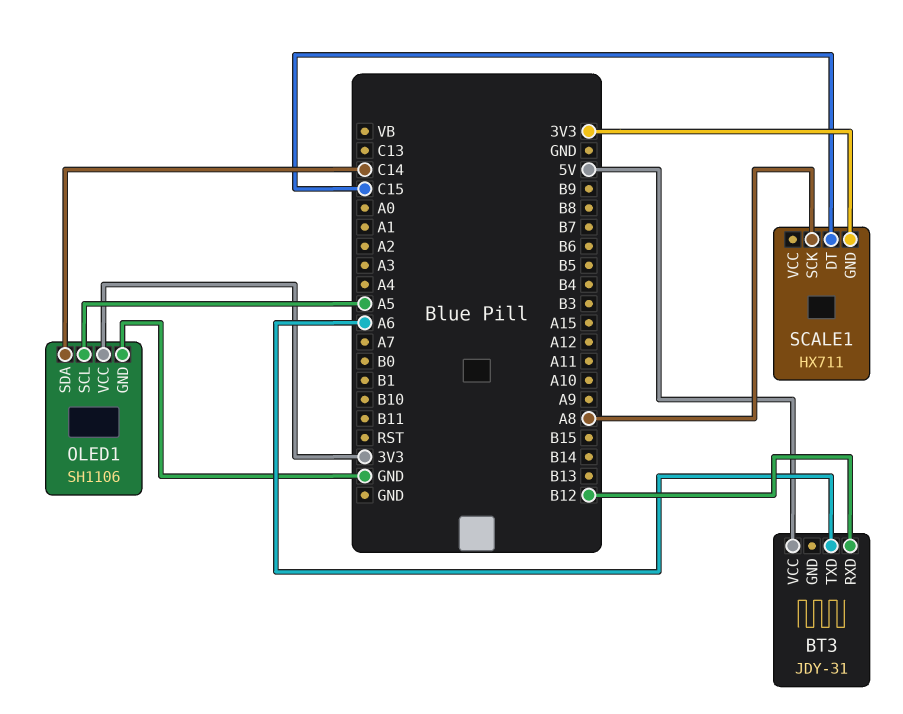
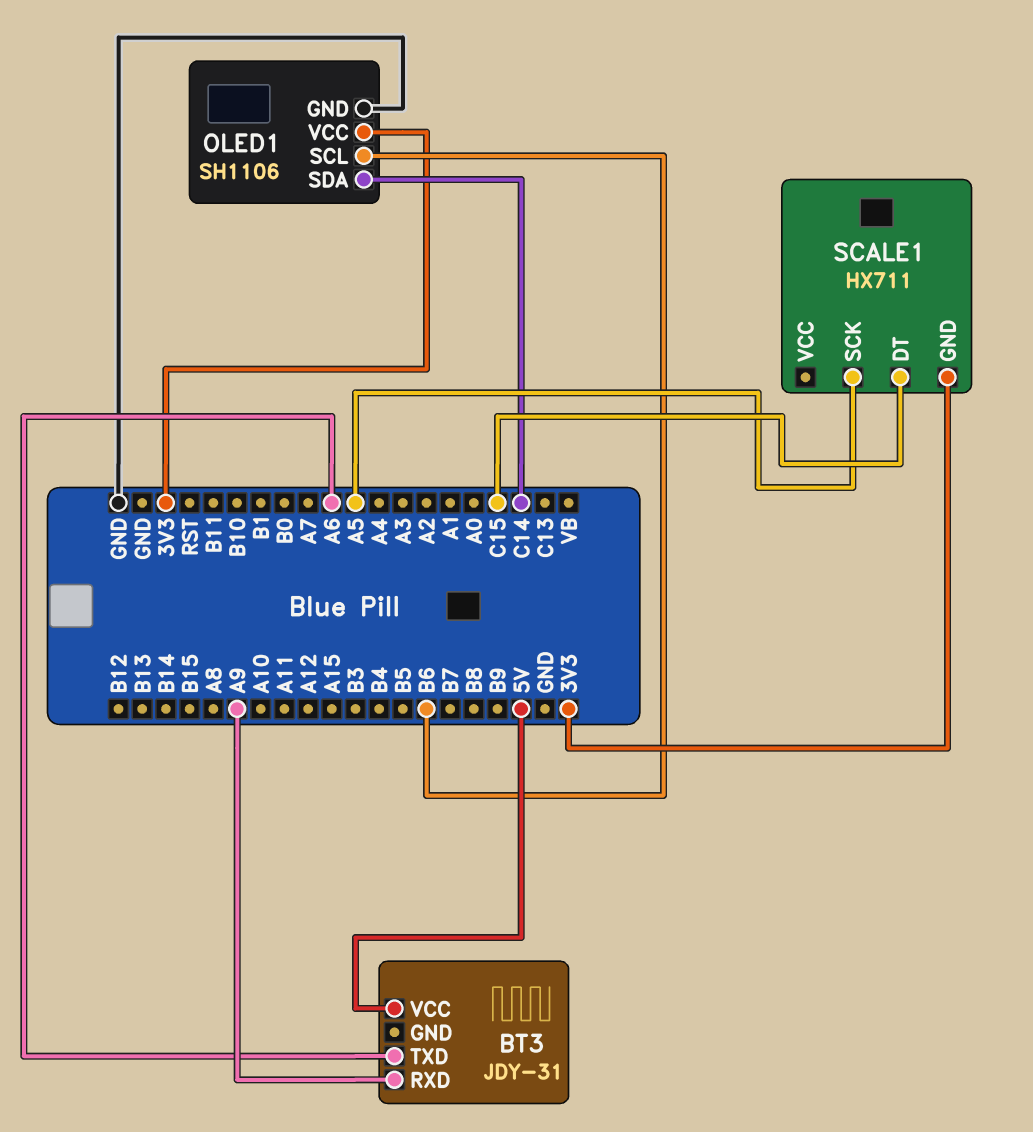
BT3 pin RXD: B12 -> A9
OLED1 pin SCL: A5 -> B6
SCALE1 pin SCK: A8 -> A5

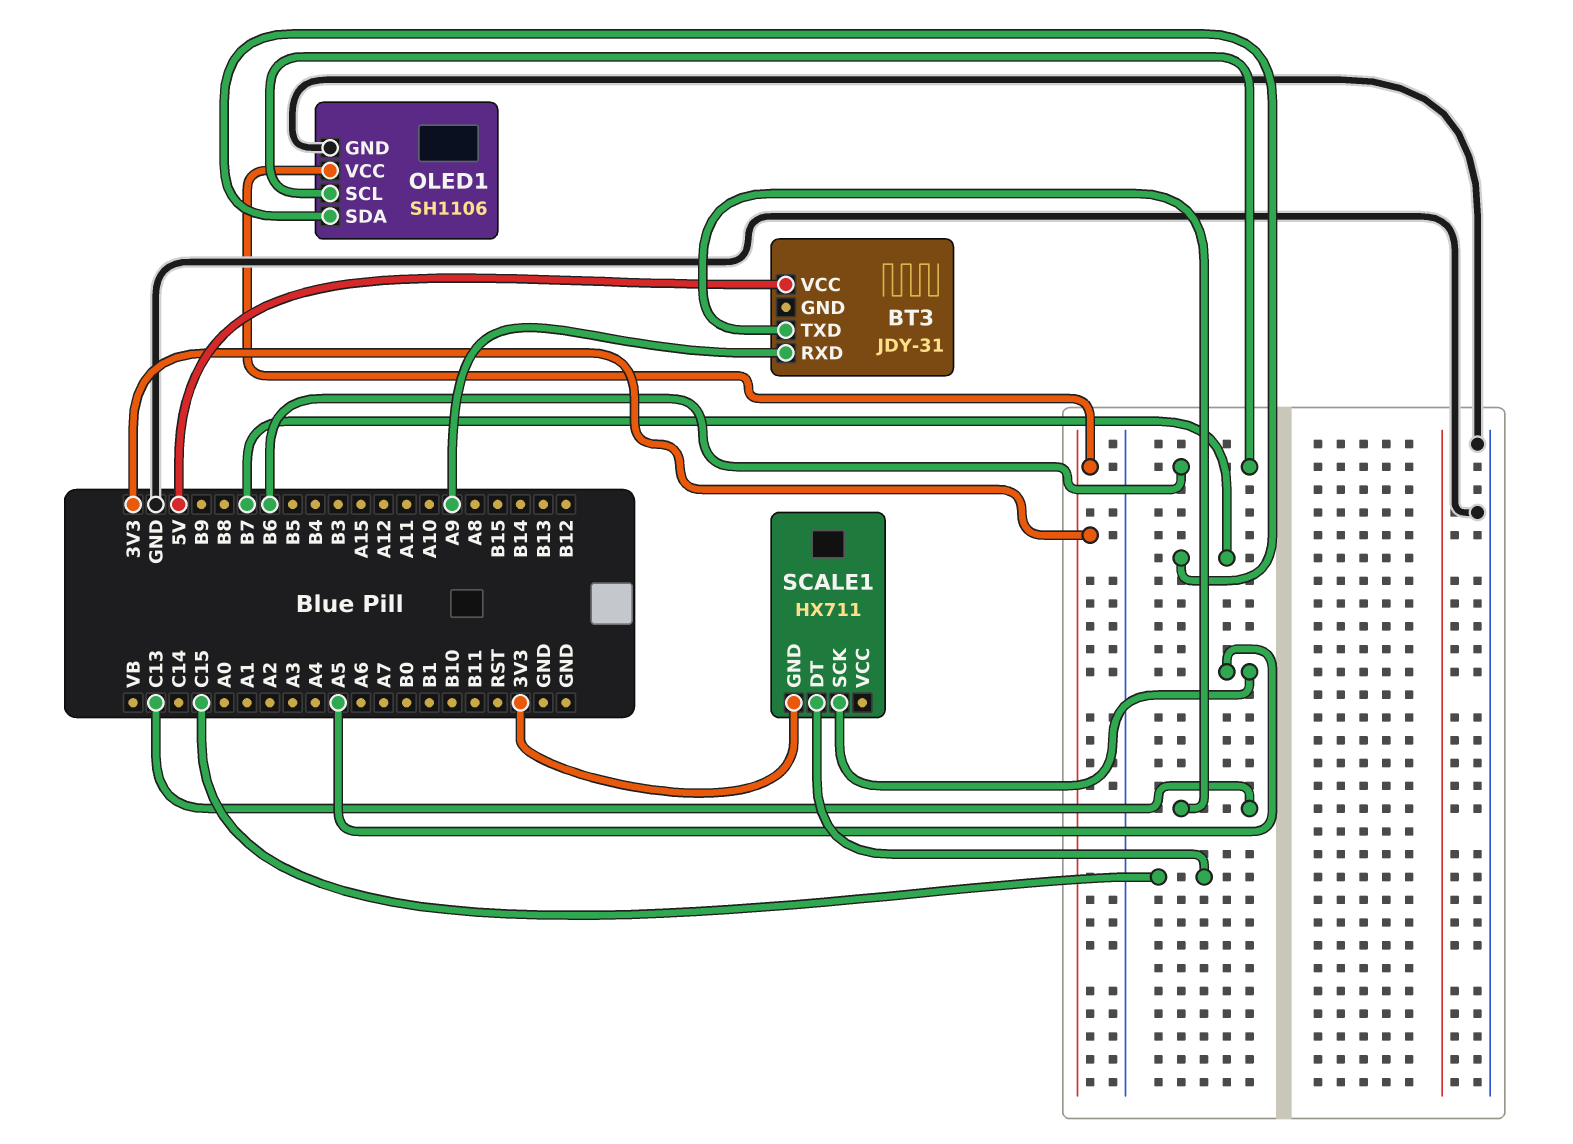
BT3 pin TXD: A6 -> C13
OLED1 pin SDA: C14 -> B7

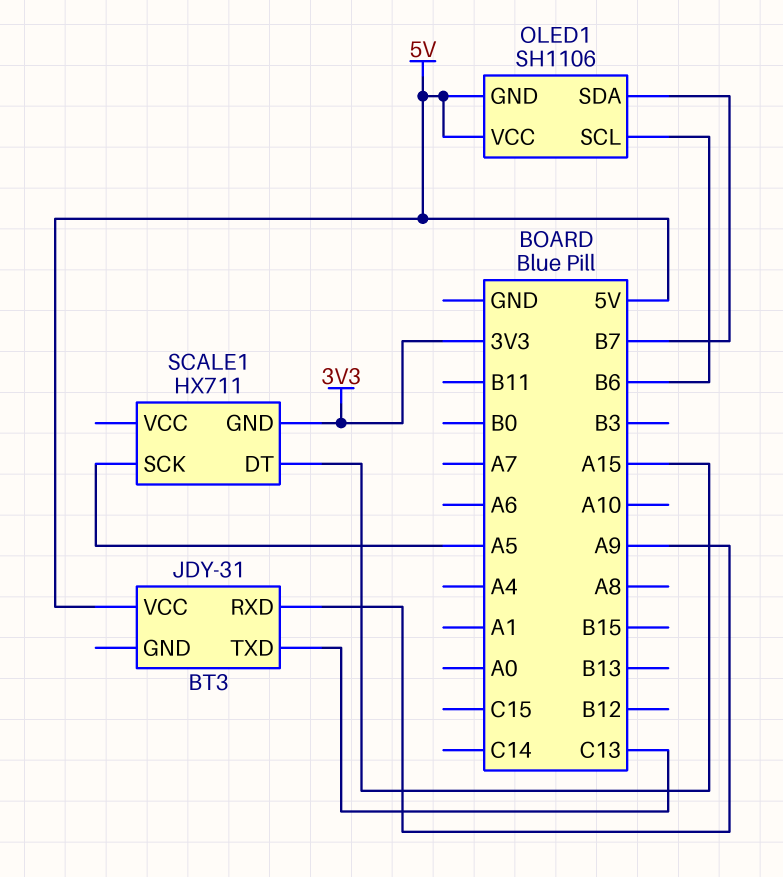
OLED1 pin GND: GND -> 5V
OLED1 pin VCC: 3V3 -> 5V
SCALE1 pin DT: C15 -> A15

